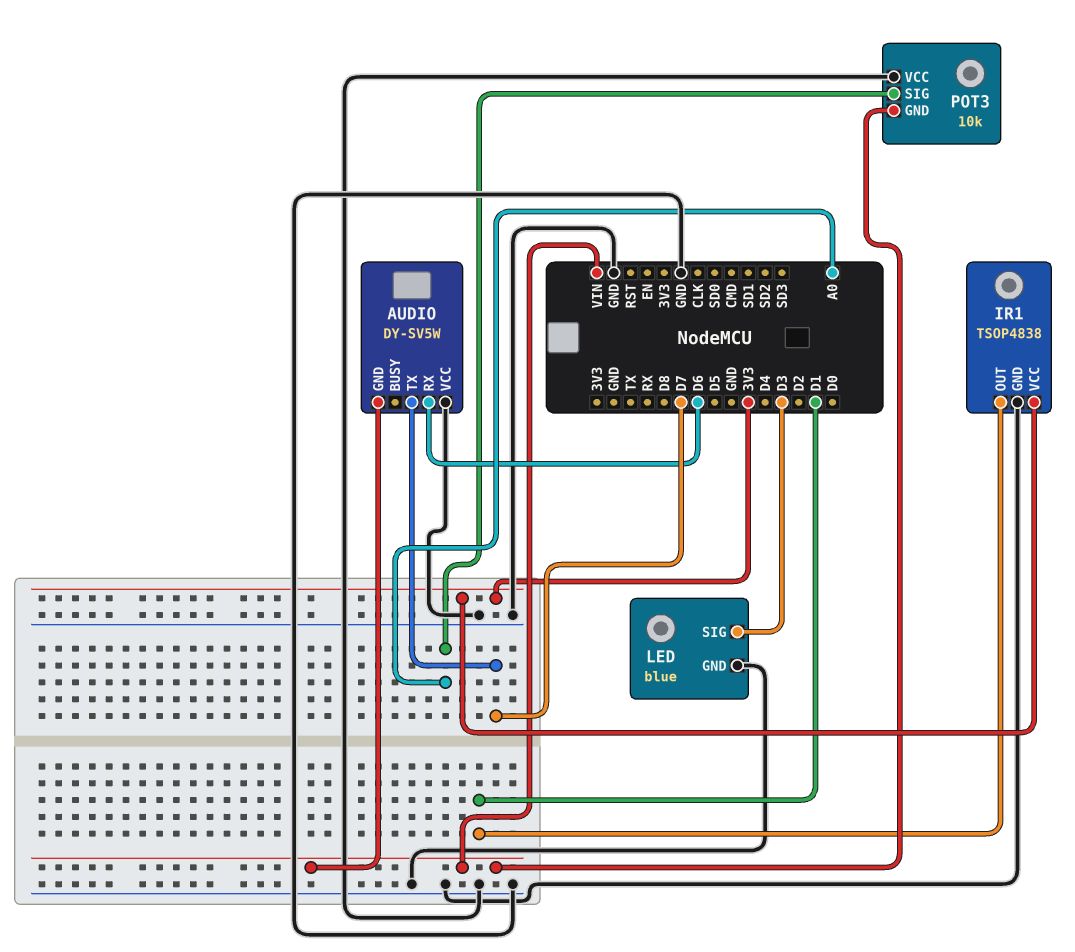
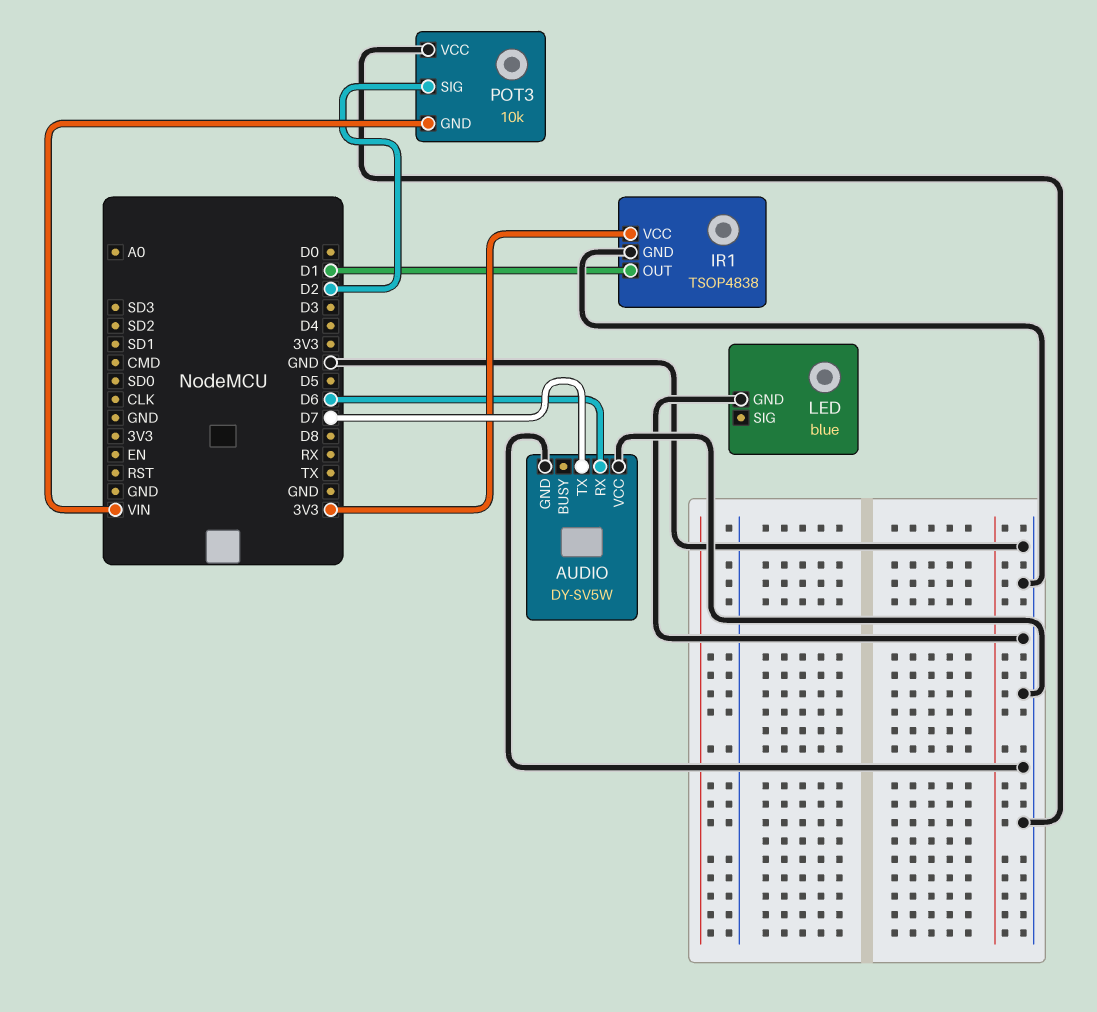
AUDIO pin GND: VIN -> GND
LED pin SIG: D3 -> none
POT3 pin SIG: A0 -> D2

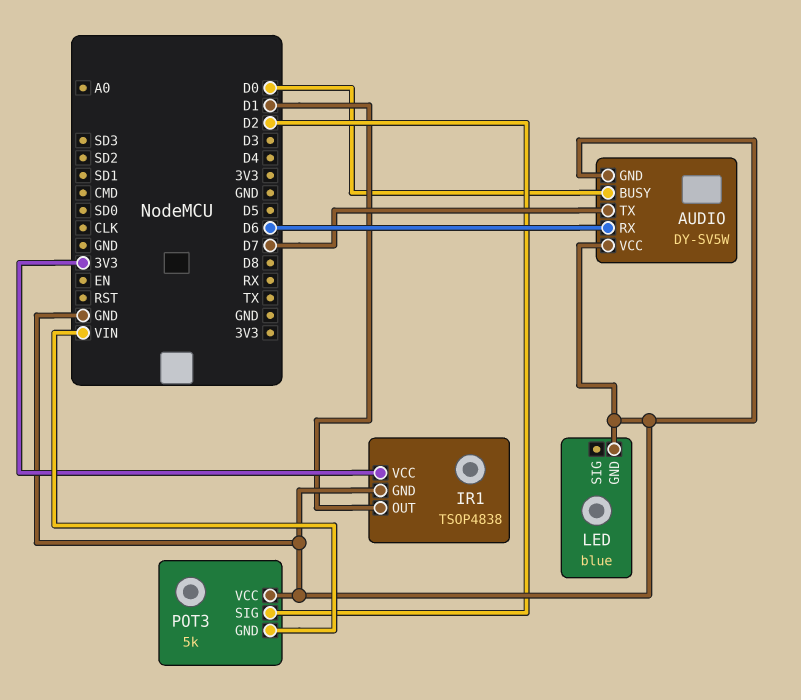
AUDIO pin BUSY: none -> D0
POT3: 10k -> 5k

